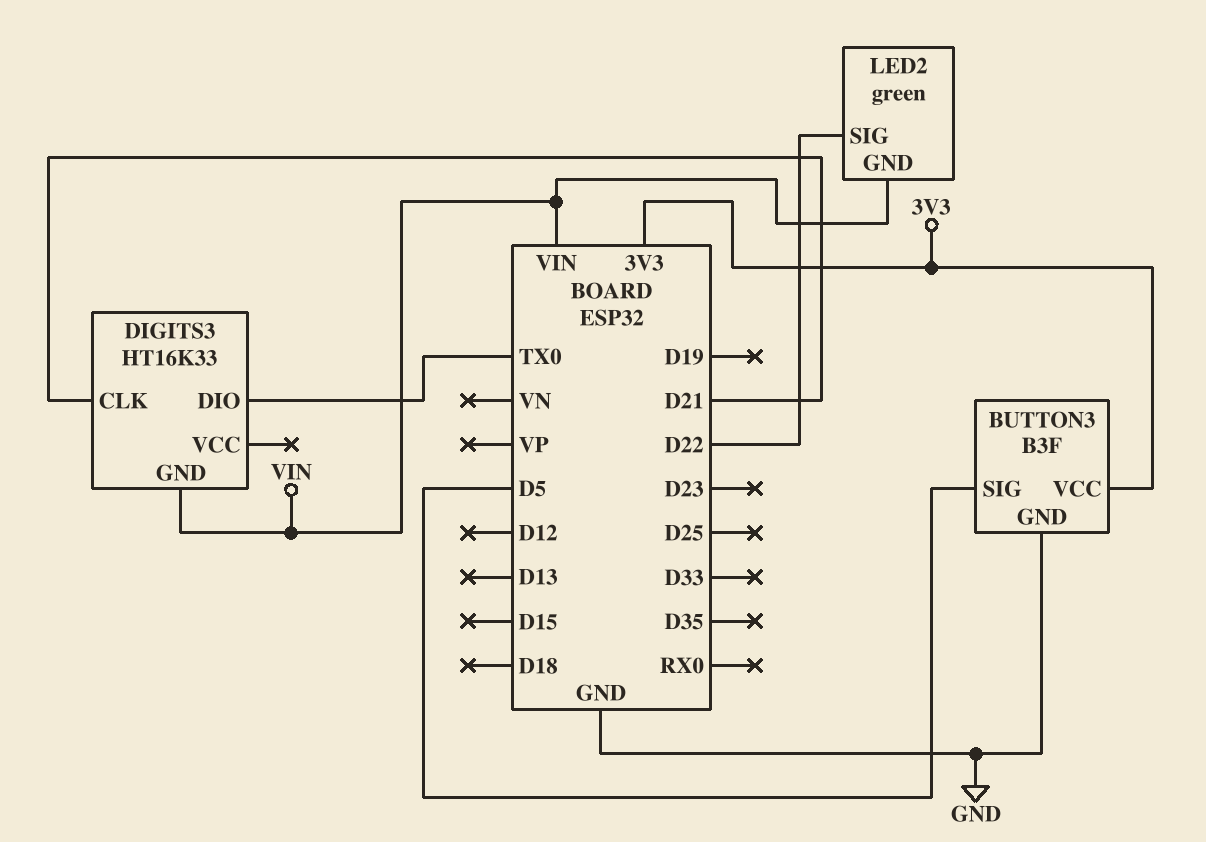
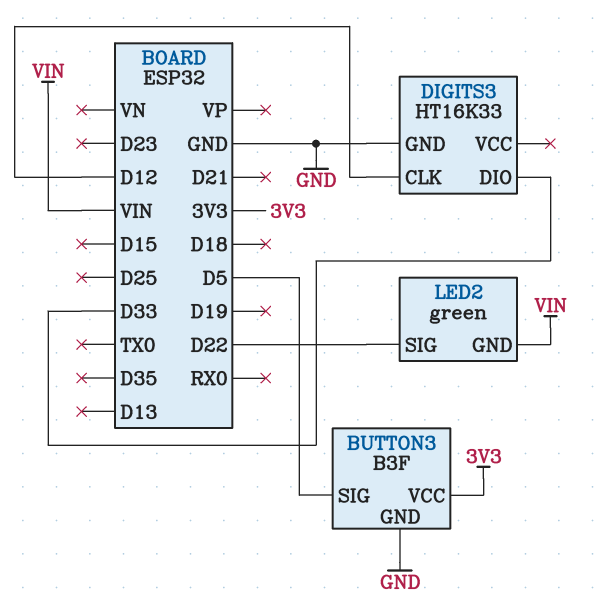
DIGITS3 pin CLK: D21 -> D12
DIGITS3 pin DIO: TX0 -> D33
DIGITS3 pin GND: VIN -> GND

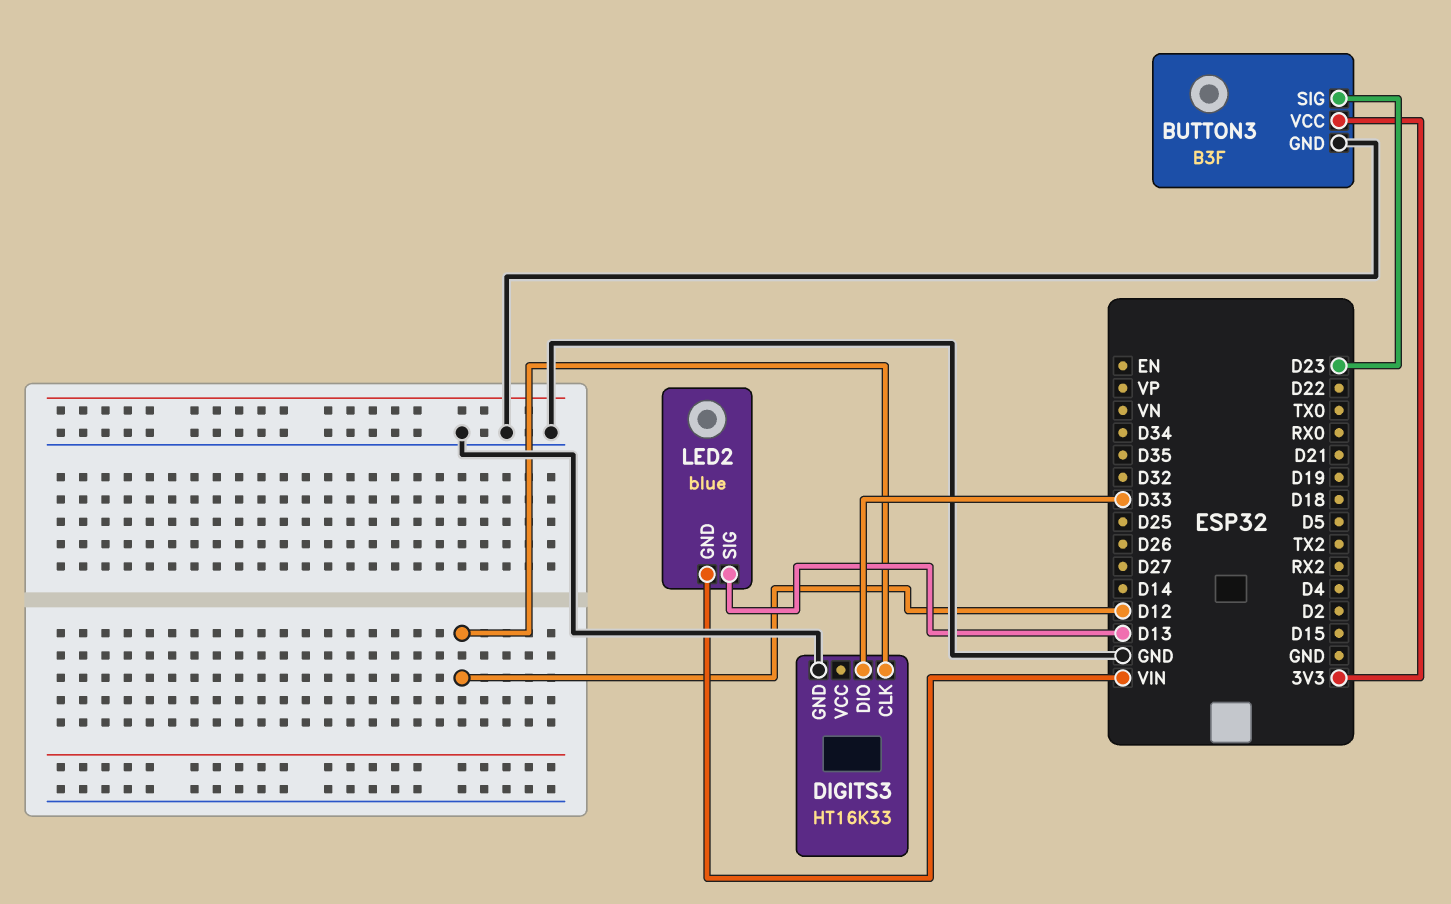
BUTTON3 pin SIG: D5 -> D23
LED2: green -> blue
LED2 pin SIG: D22 -> D13

